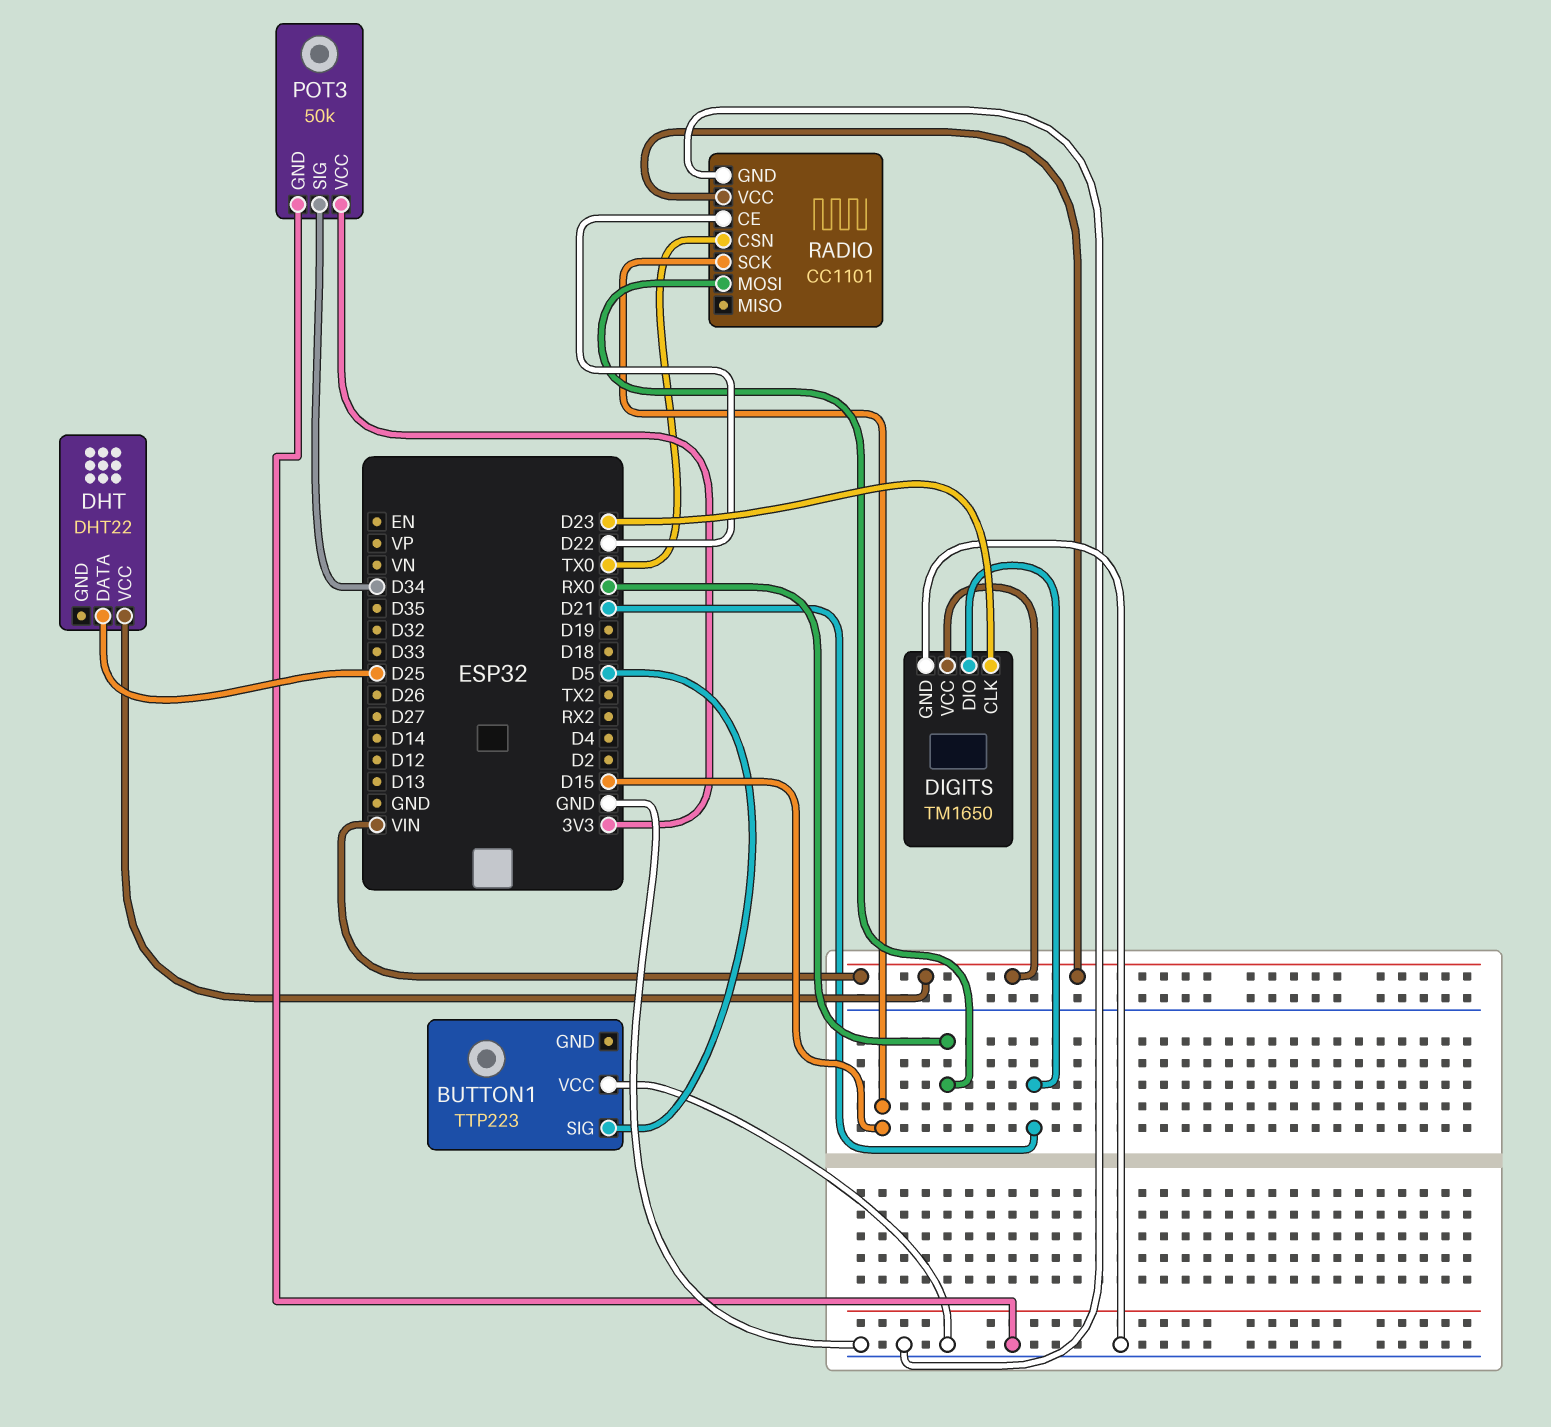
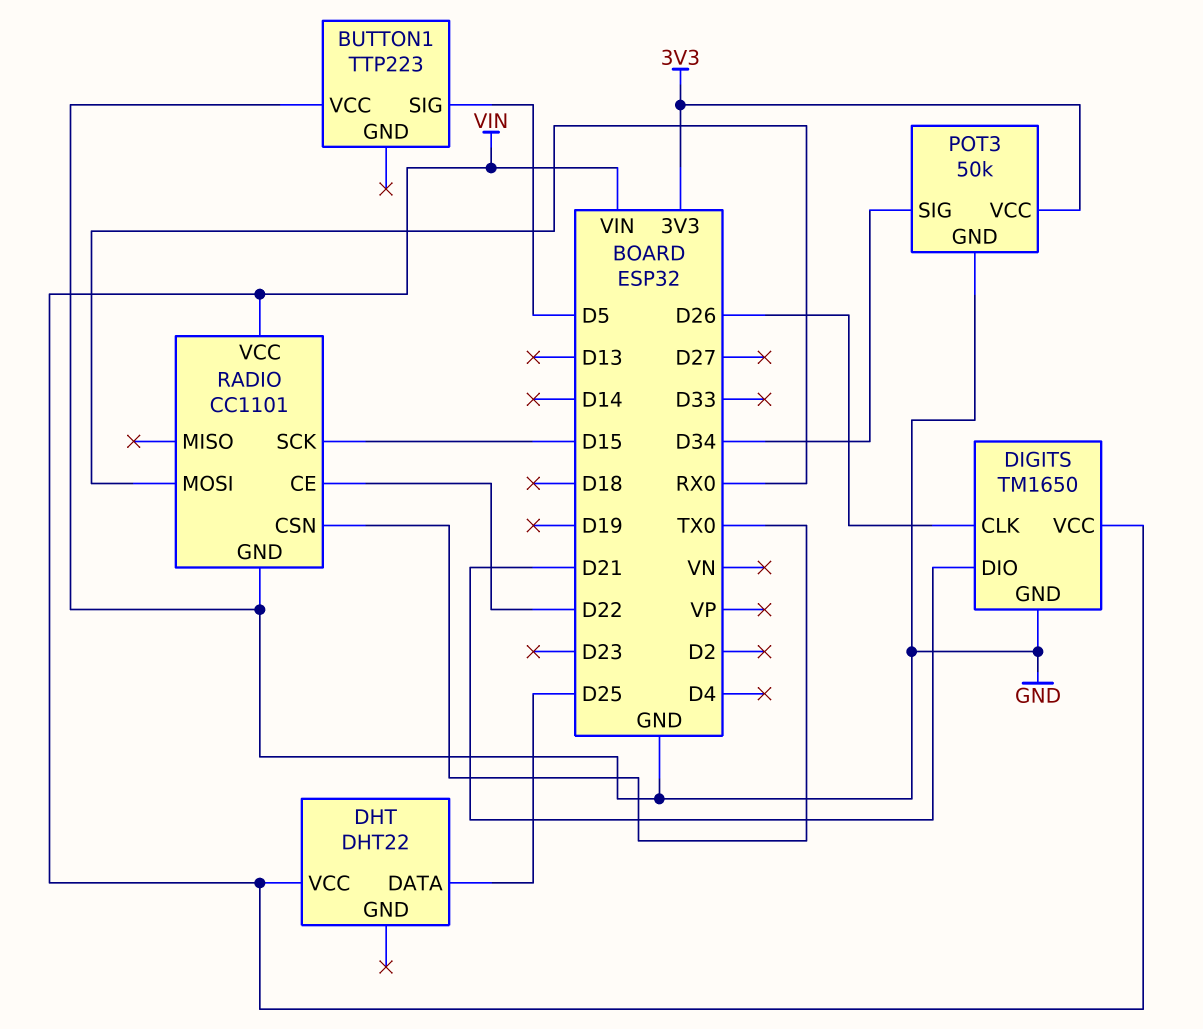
DIGITS pin CLK: D23 -> D26

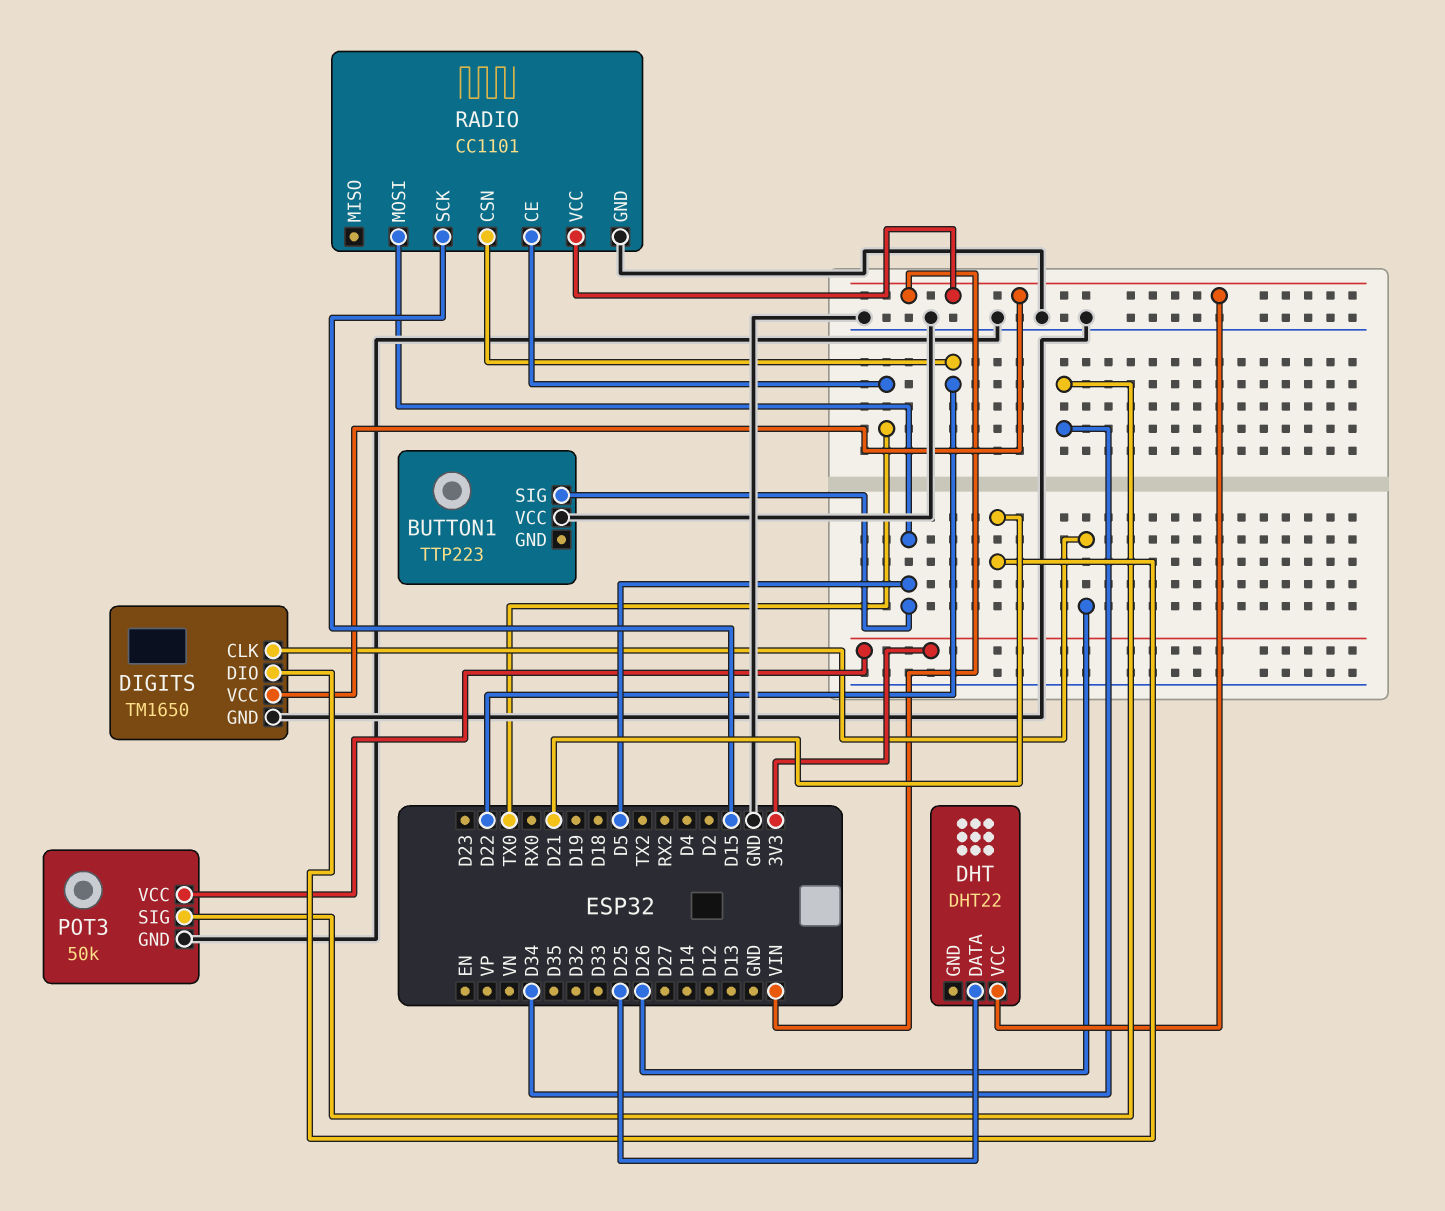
RADIO pin CE: D22 -> TX0
RADIO pin CSN: TX0 -> D22
RADIO pin MOSI: RX0 -> D5

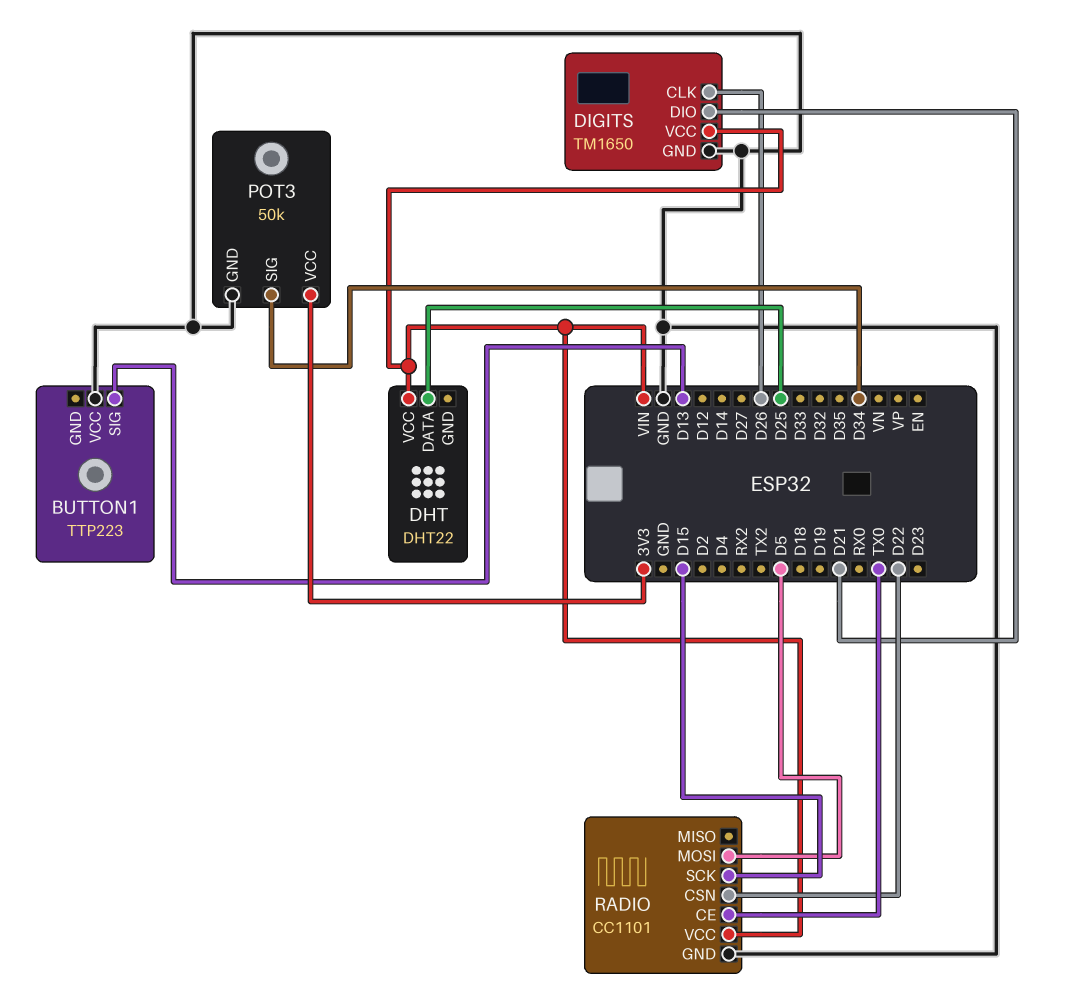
BUTTON1 pin SIG: D5 -> D13

